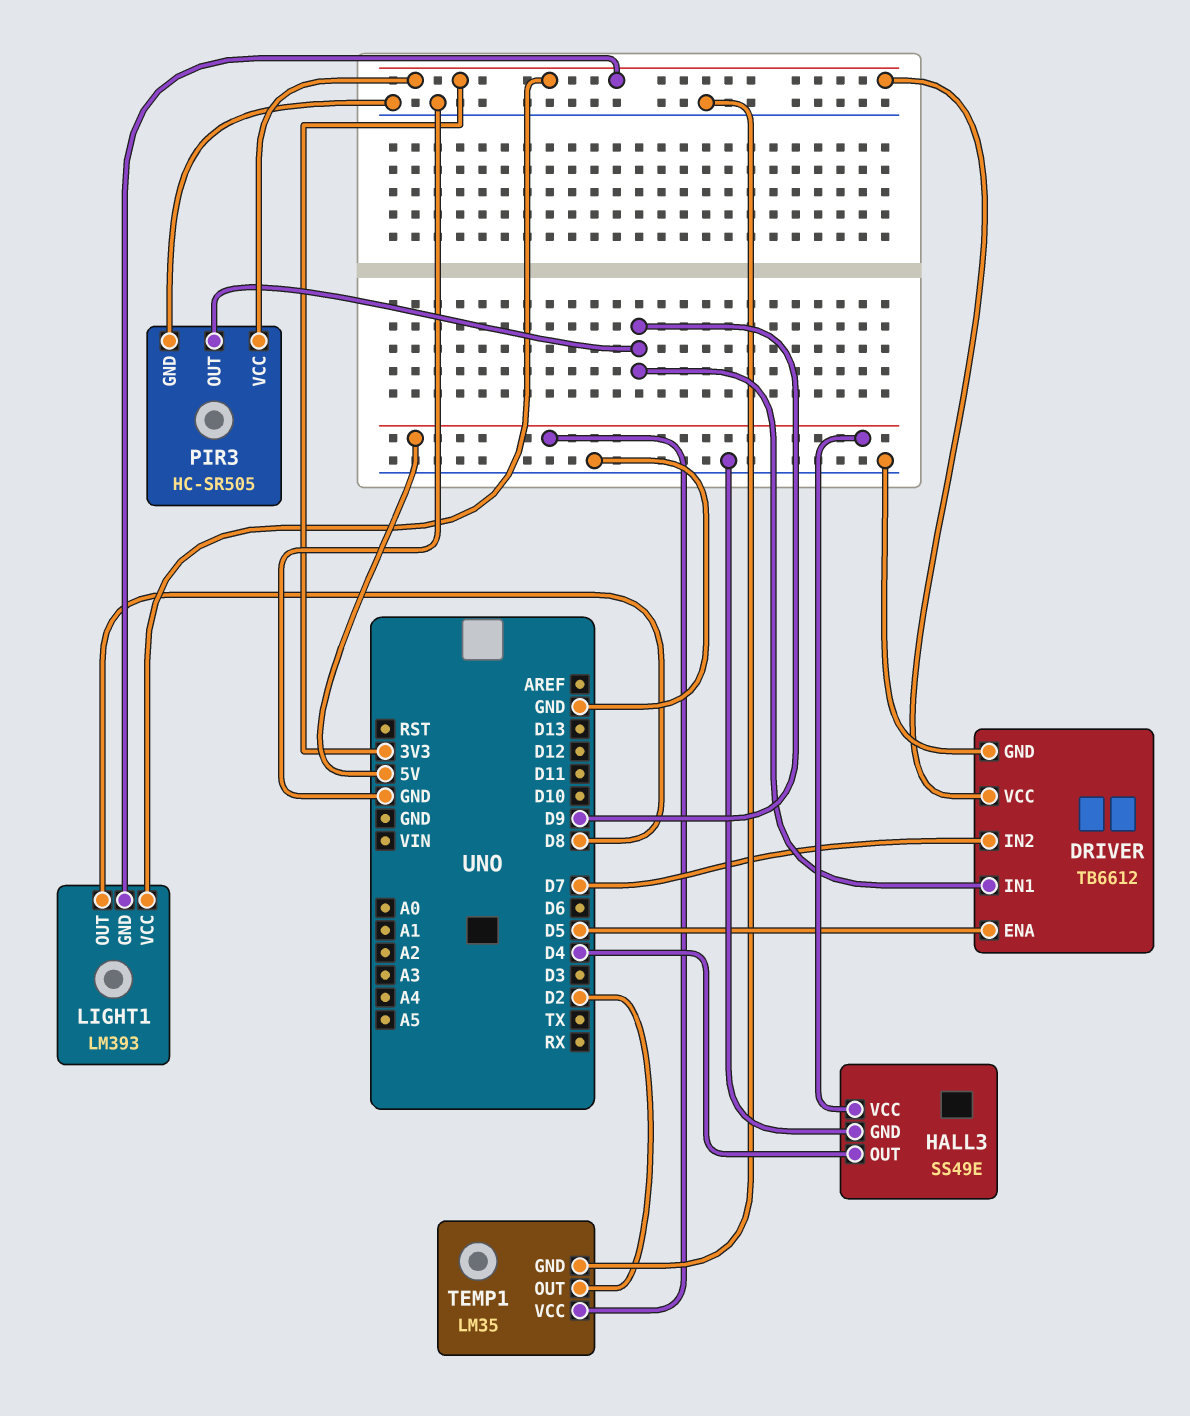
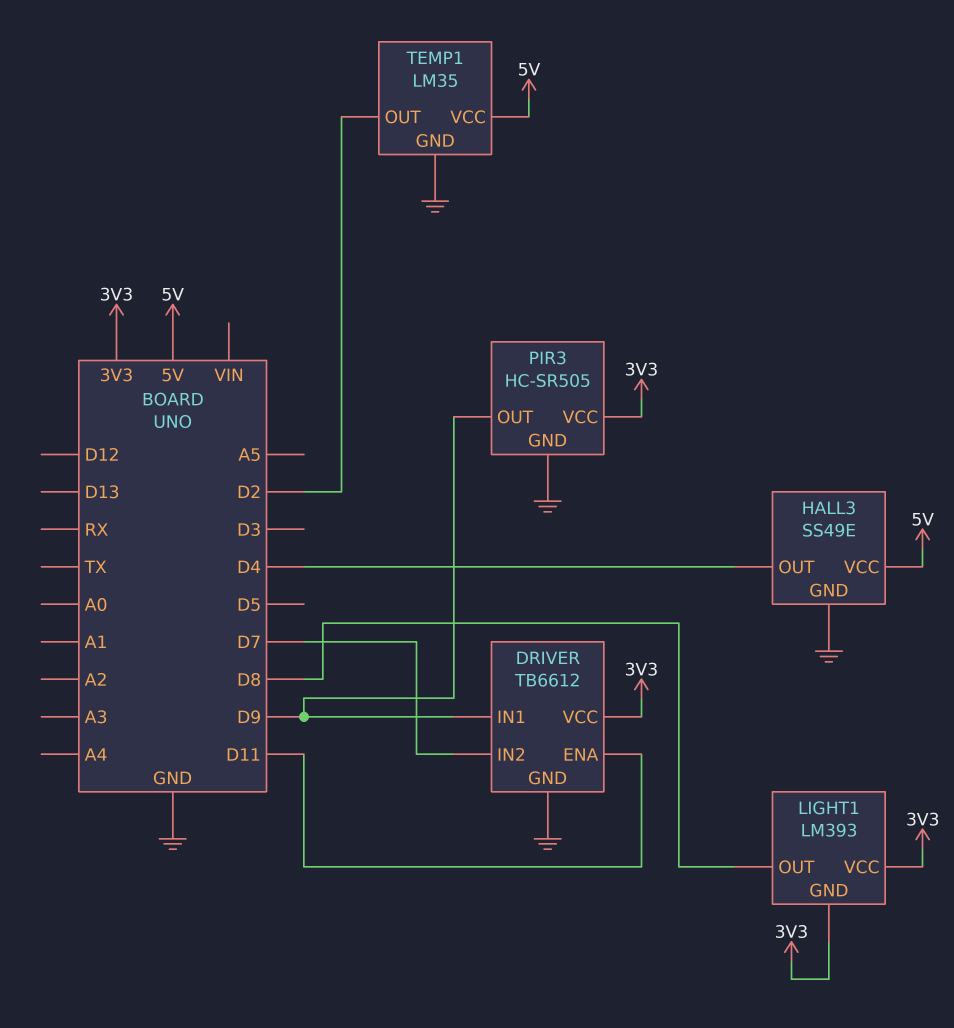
DRIVER pin ENA: D5 -> D11

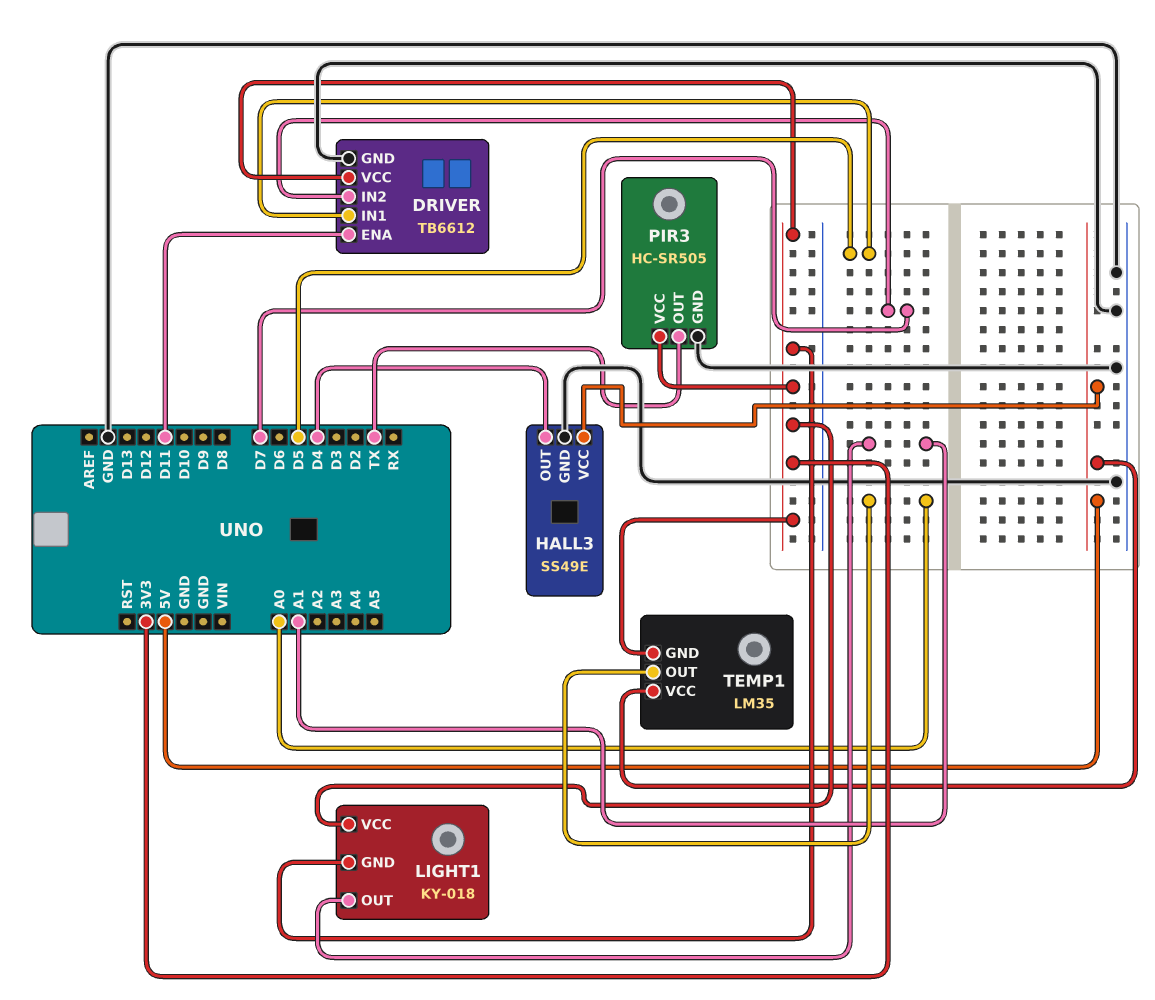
DRIVER pin IN1: D9 -> D5
LIGHT1: LM393 -> KY-018
LIGHT1 pin OUT: D8 -> A1
PIR3 pin OUT: D9 -> TX
TEMP1 pin GND: GND -> 3V3
TEMP1 pin OUT: D2 -> A0

